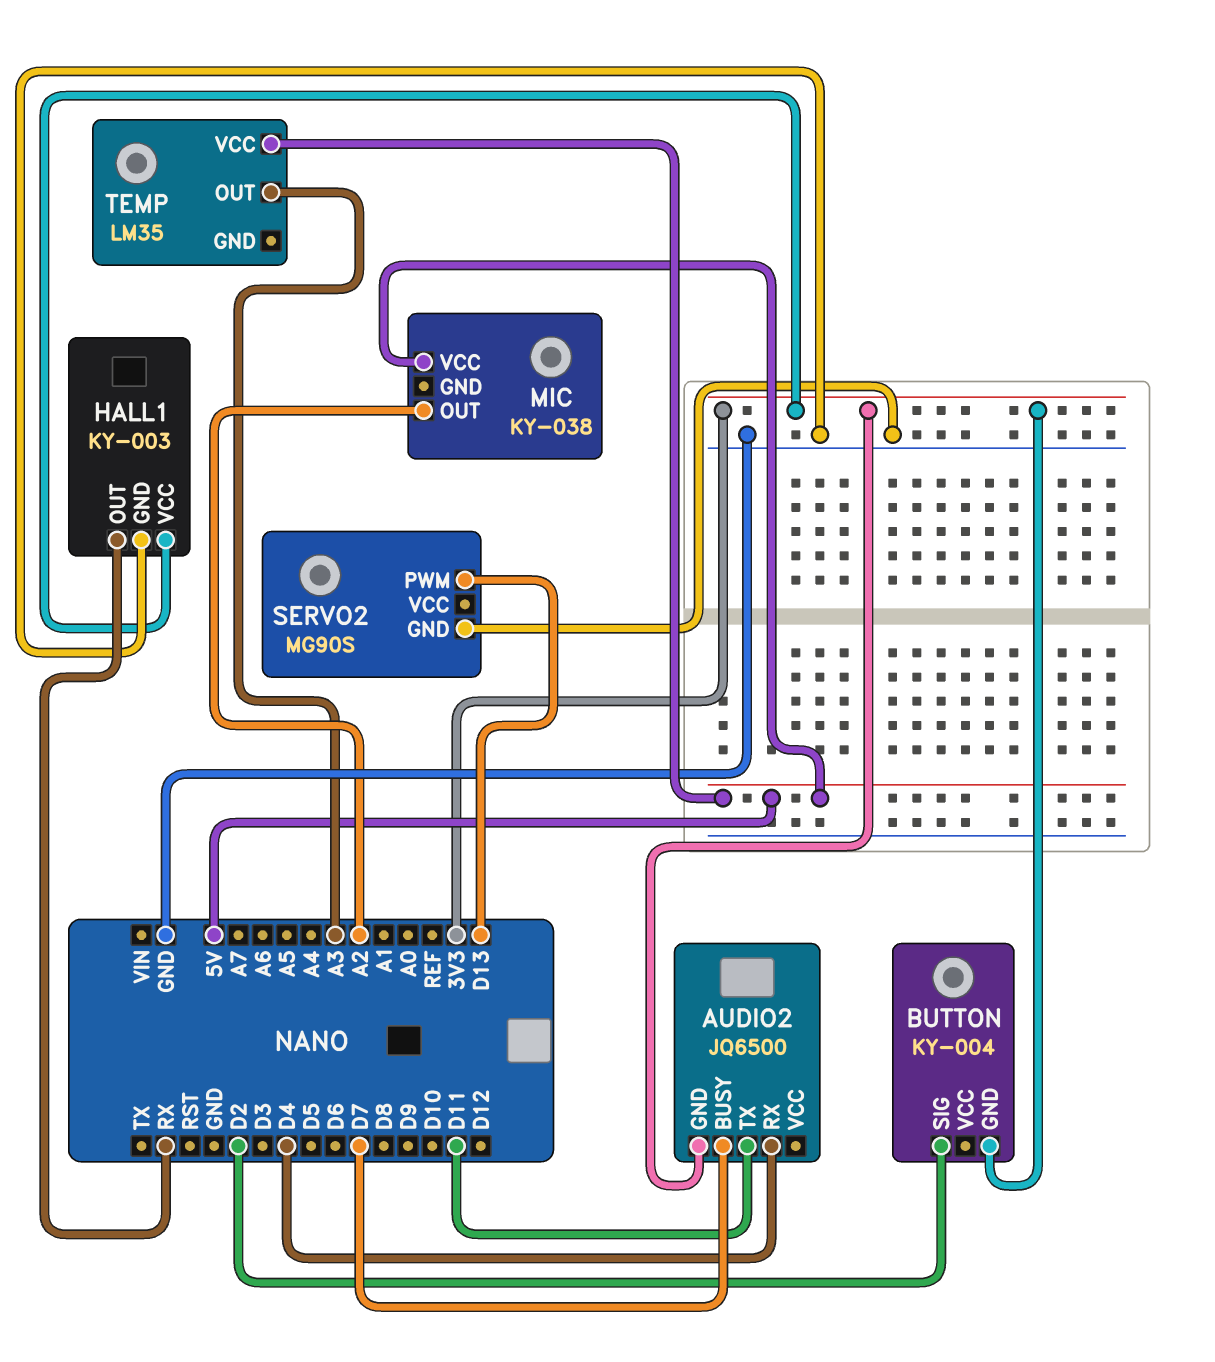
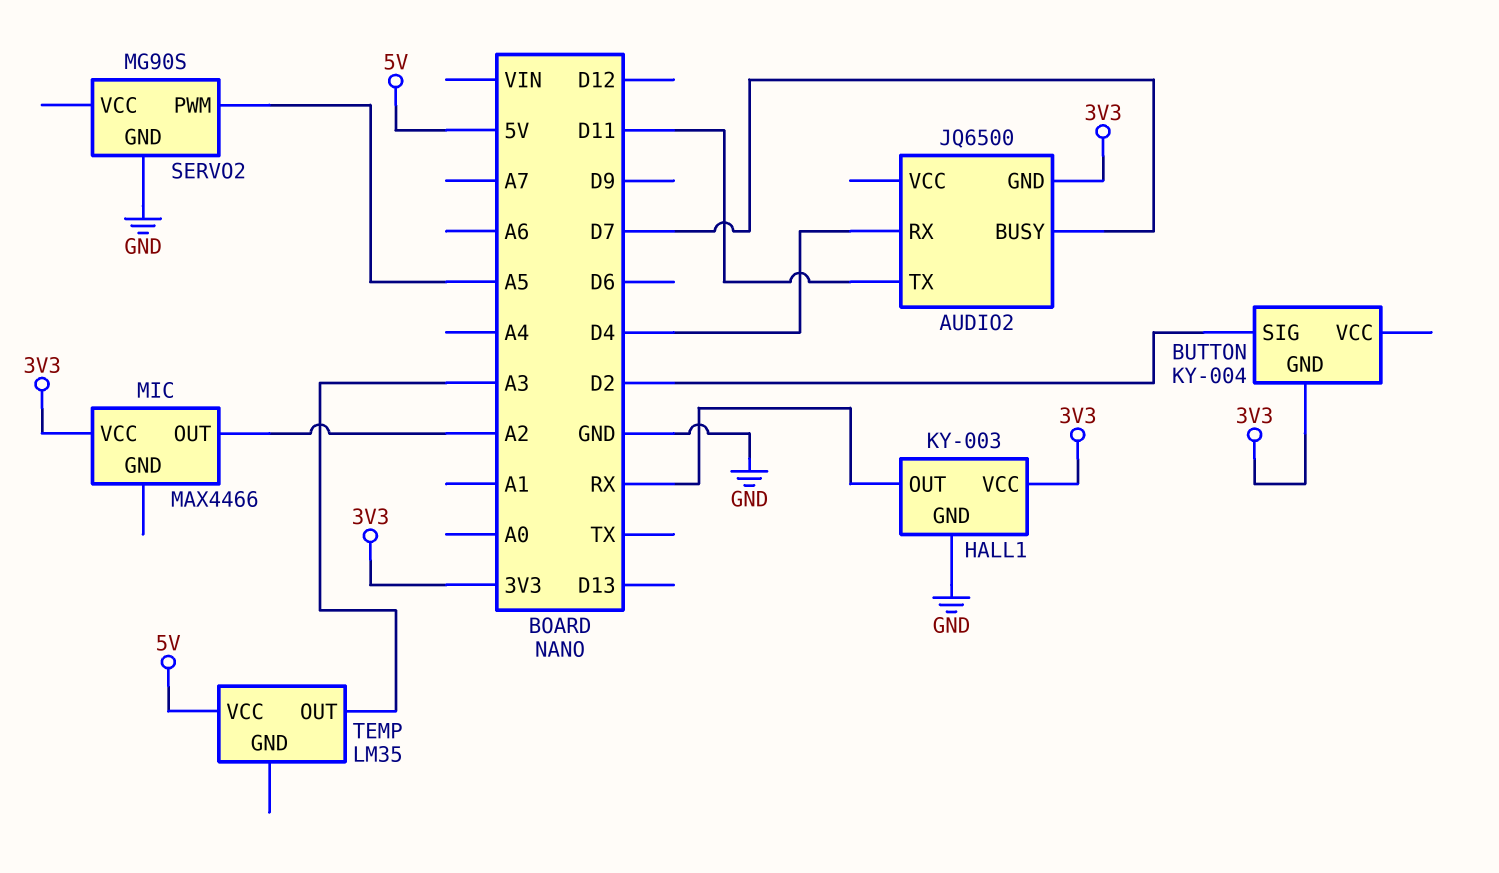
MIC: KY-038 -> MAX4466
MIC pin VCC: 5V -> 3V3
SERVO2 pin PWM: D13 -> A5

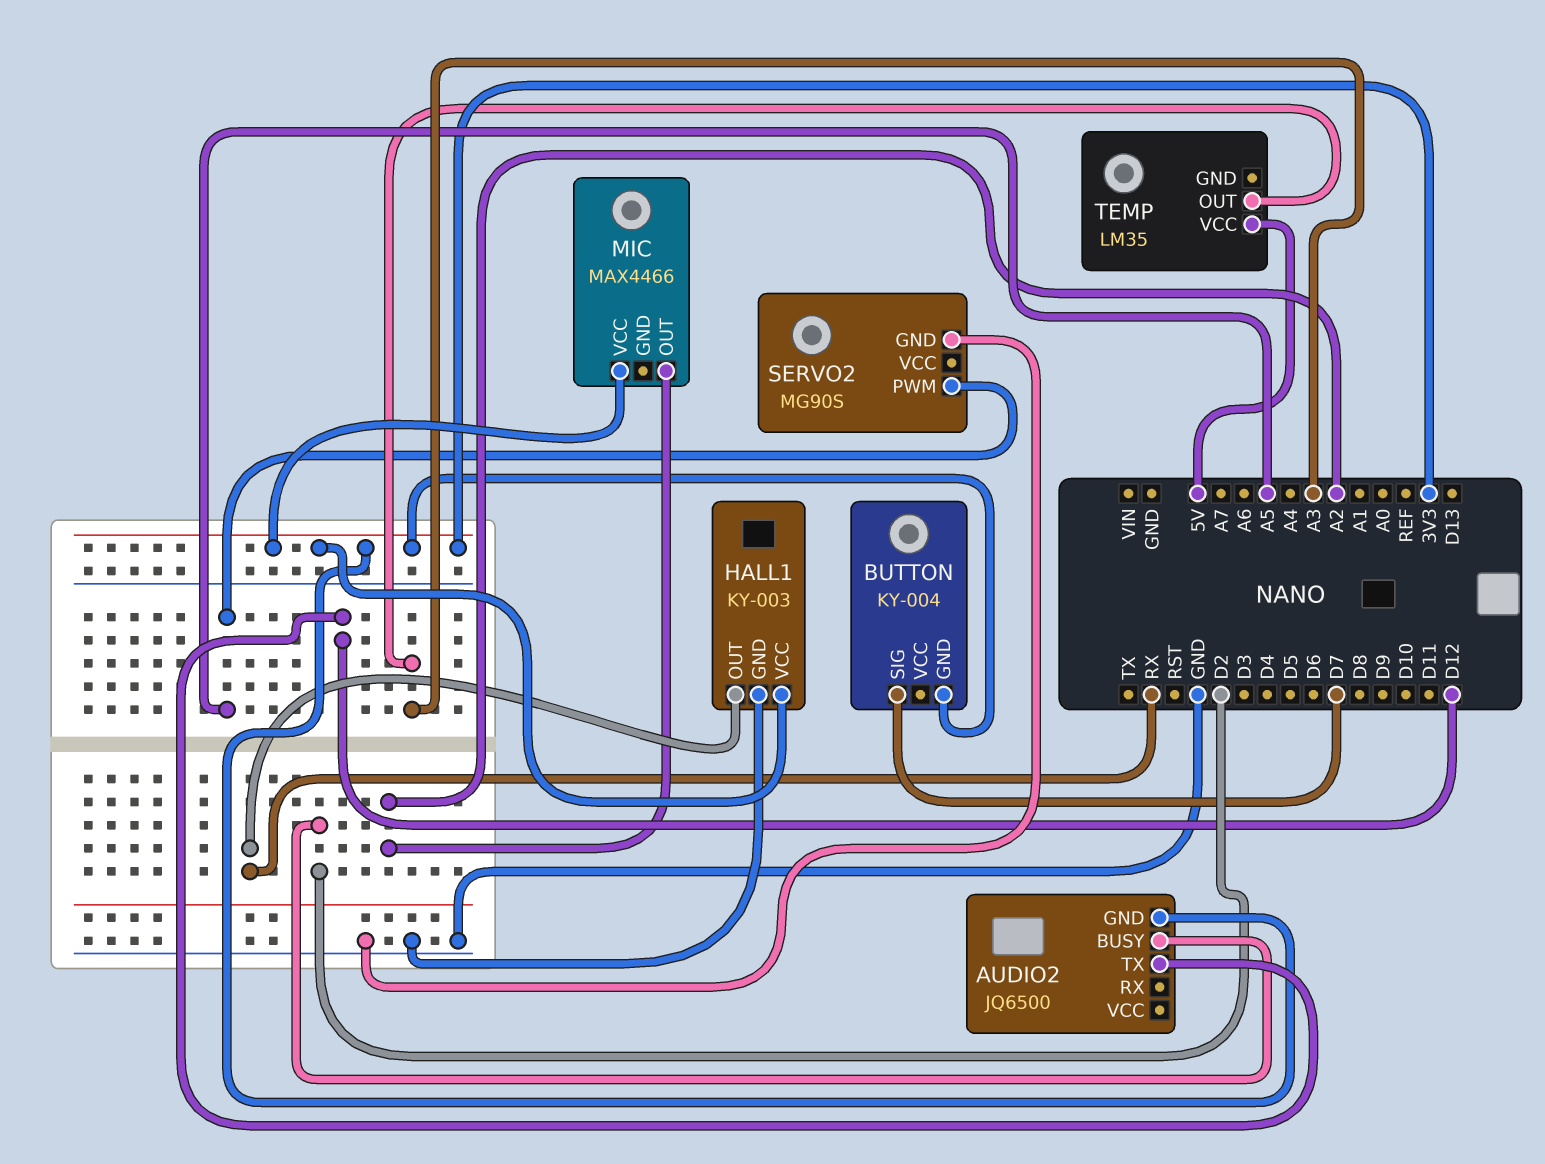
AUDIO2 pin BUSY: D7 -> D2
AUDIO2 pin RX: D4 -> none
AUDIO2 pin TX: D11 -> D12
BUTTON pin SIG: D2 -> D7

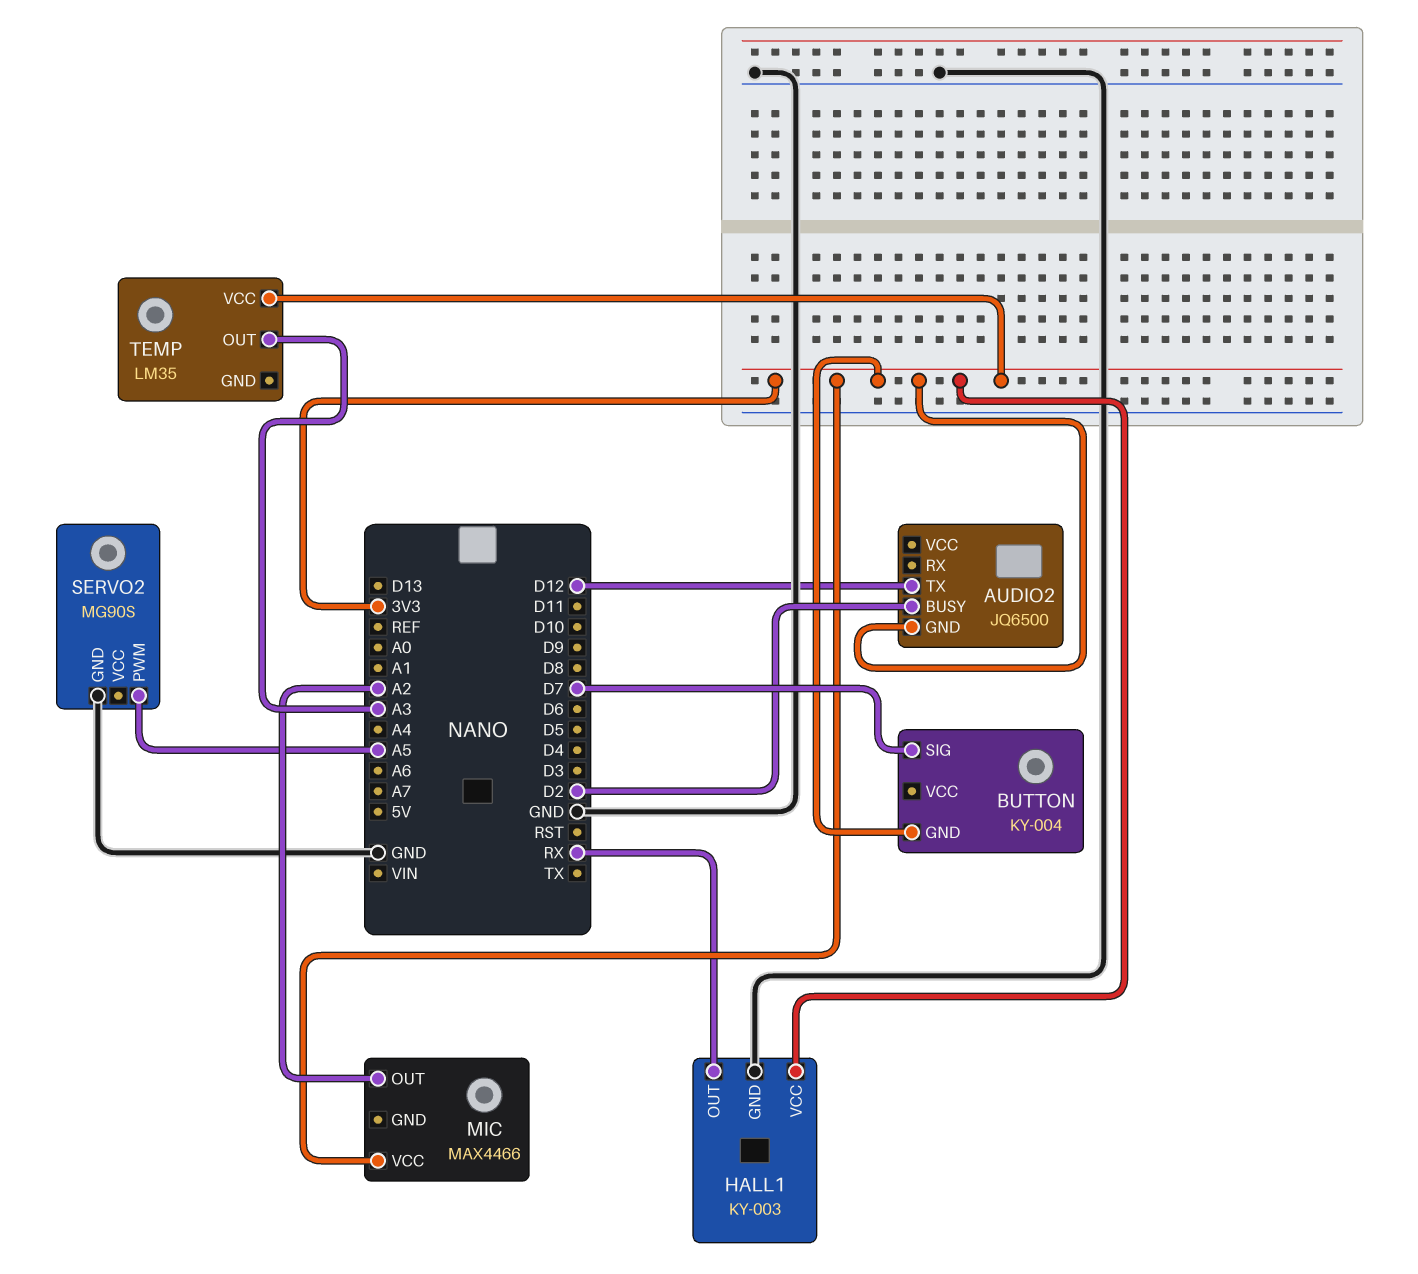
TEMP pin VCC: 5V -> 3V3

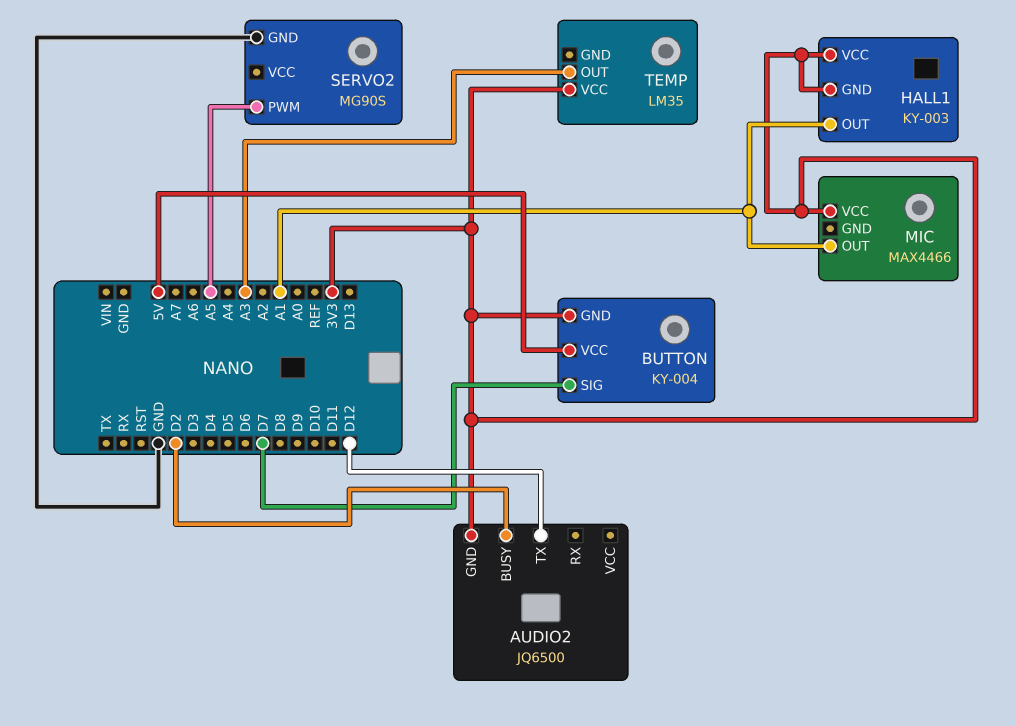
BUTTON pin VCC: none -> 5V
HALL1 pin GND: GND -> 3V3
HALL1 pin OUT: RX -> A1
MIC pin OUT: A2 -> A1

